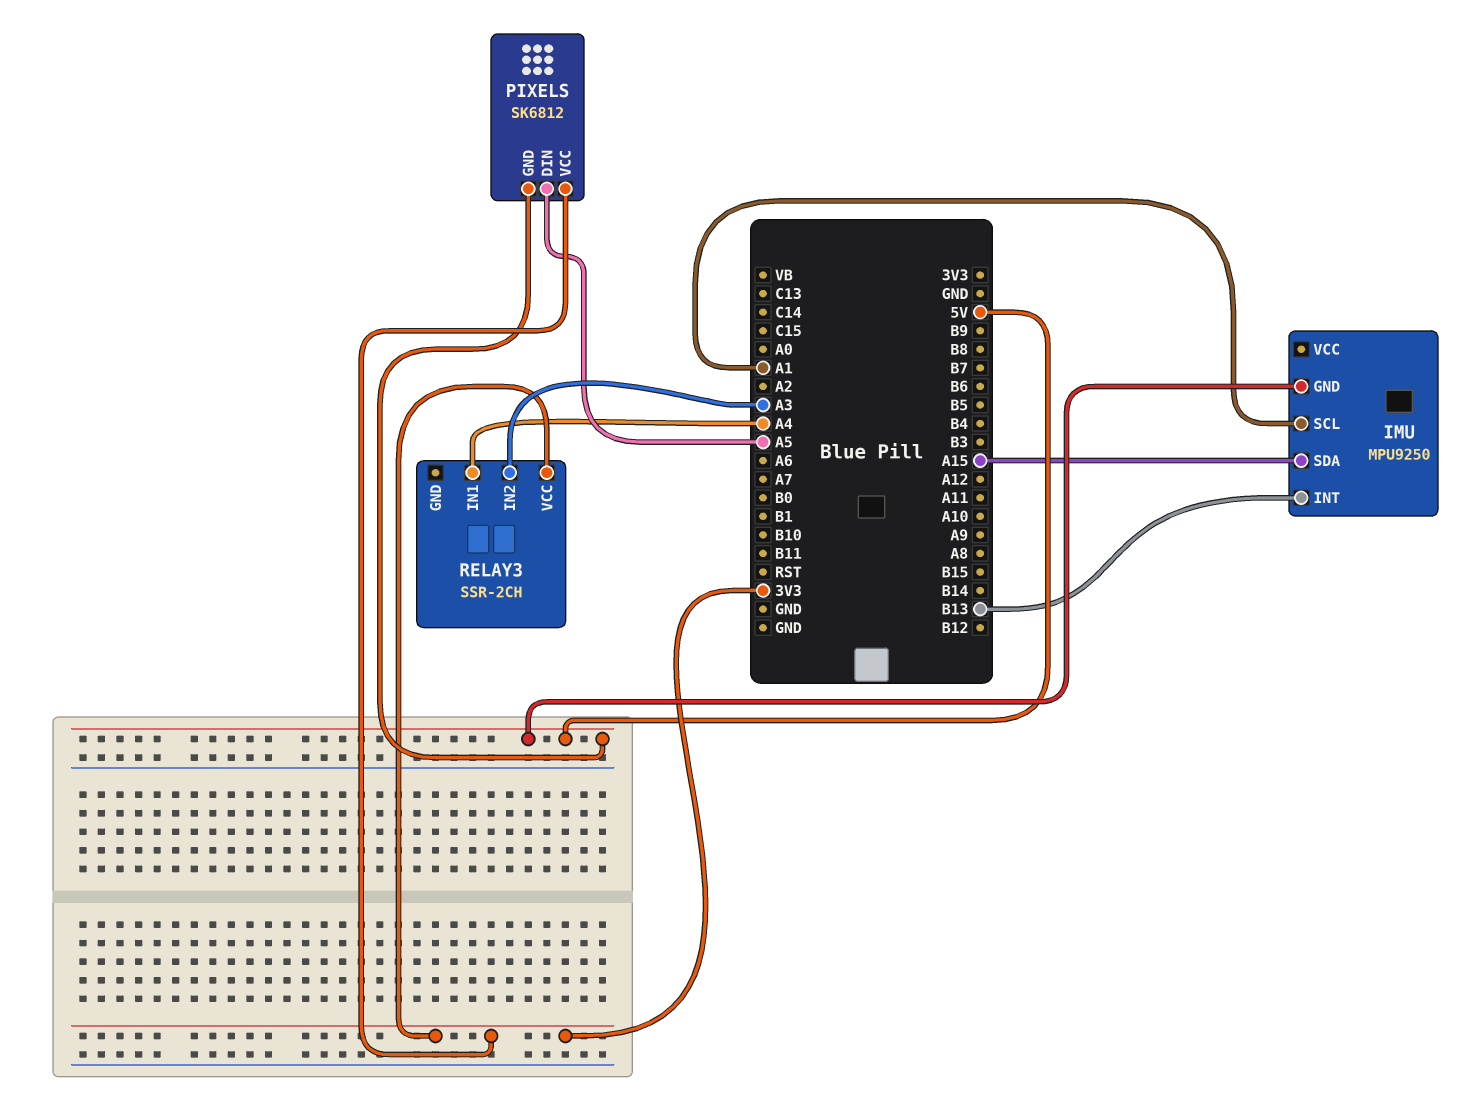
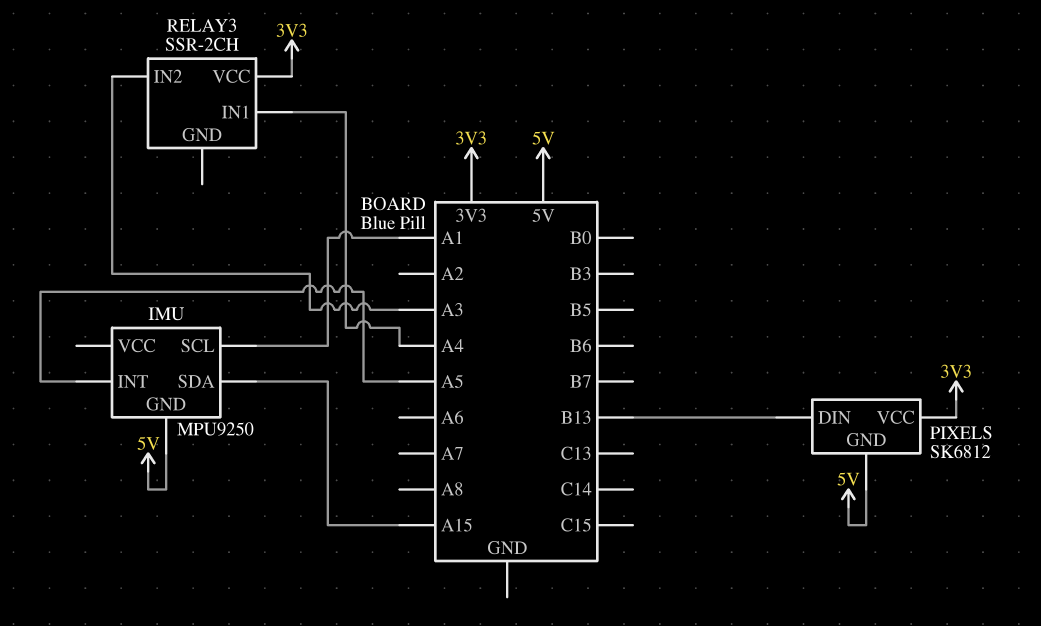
IMU pin INT: B13 -> A5
PIXELS pin DIN: A5 -> B13

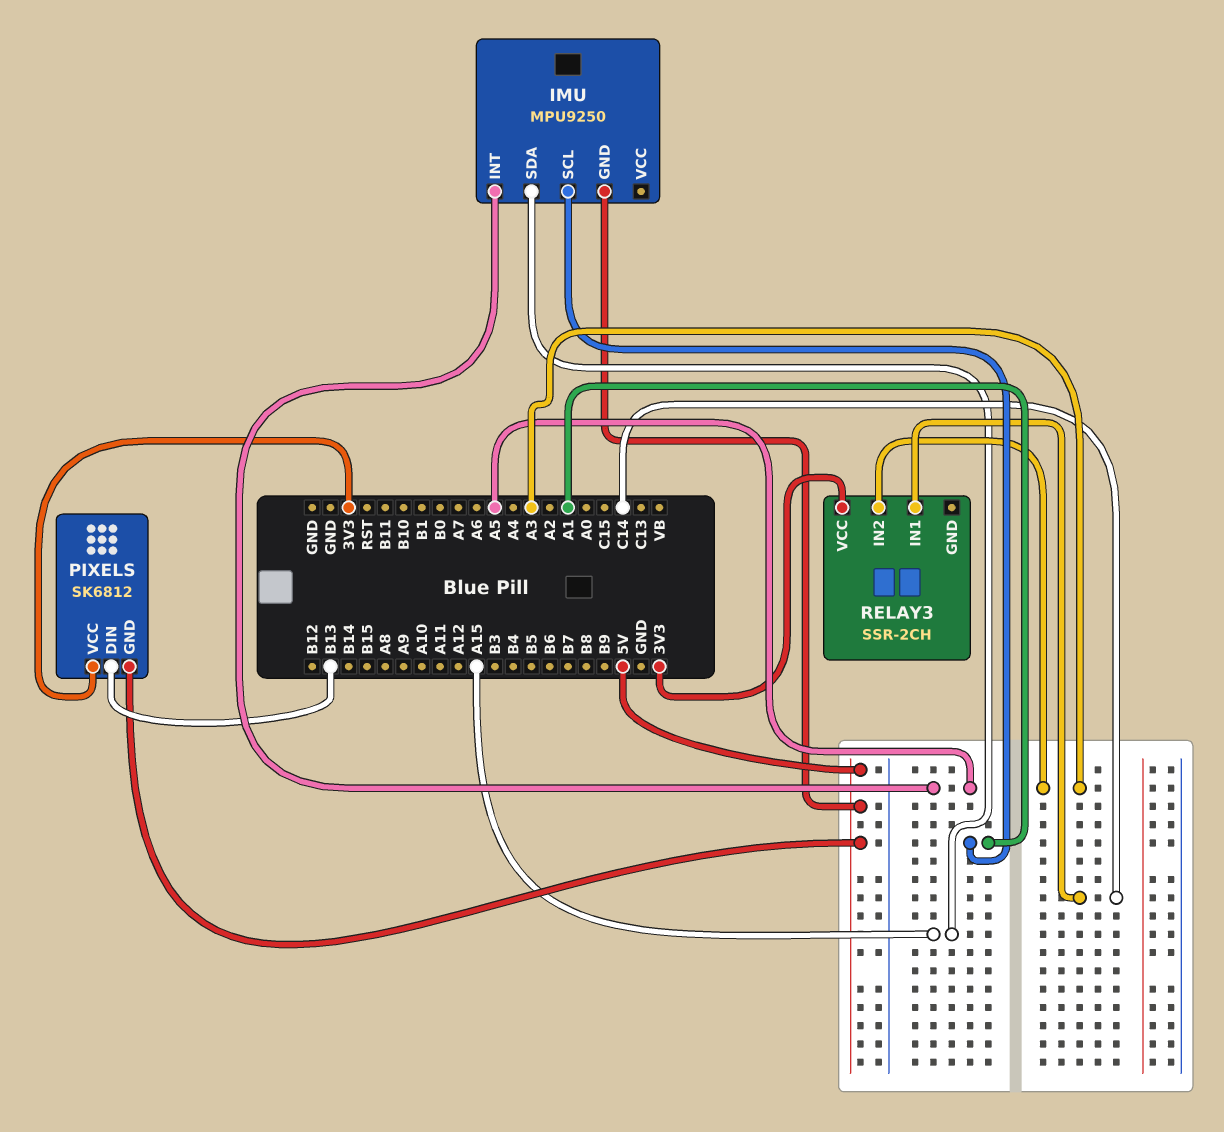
RELAY3 pin IN1: A4 -> C14

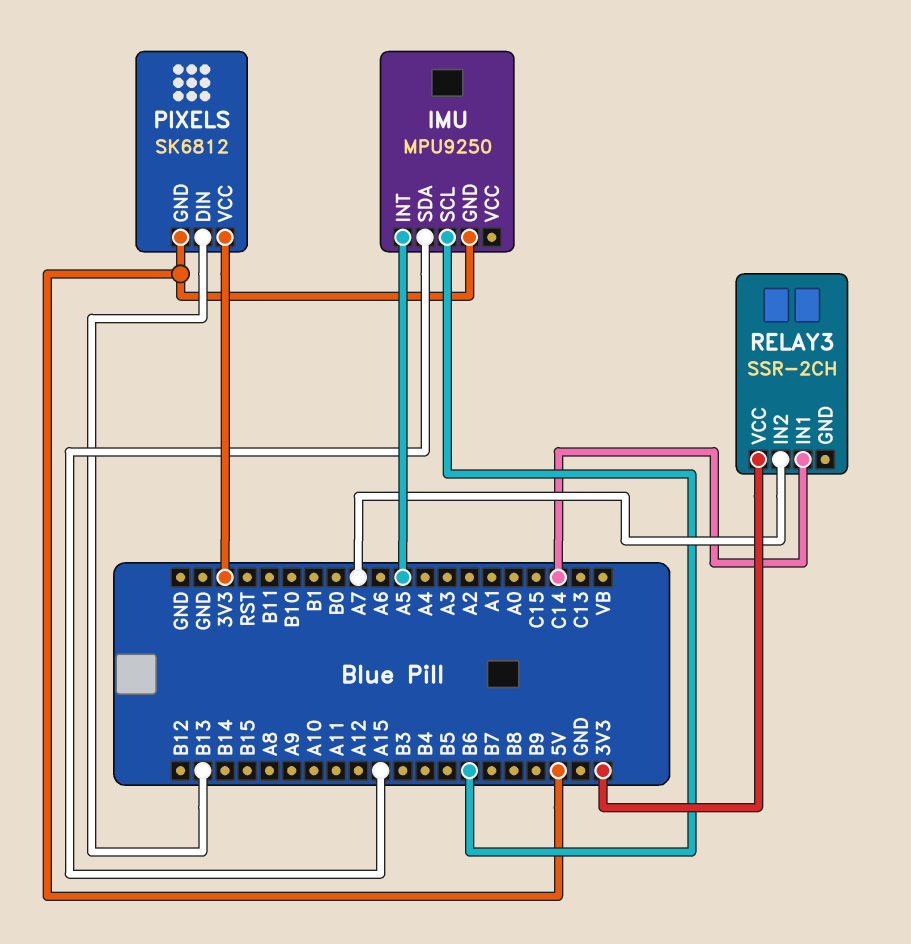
IMU pin SCL: A1 -> B6
RELAY3 pin IN2: A3 -> A7

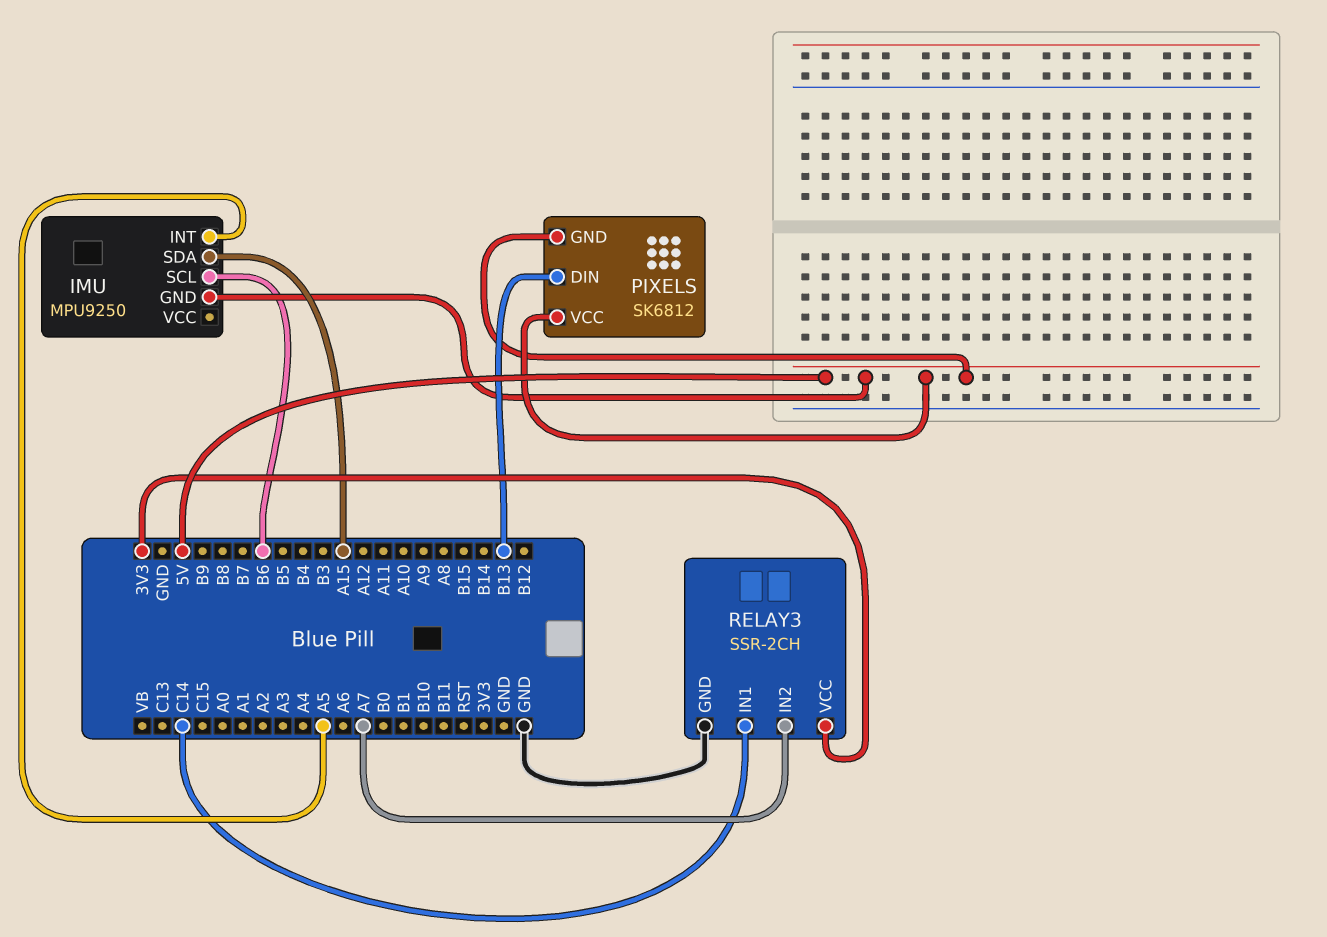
PIXELS pin VCC: 3V3 -> 5V
RELAY3 pin GND: none -> GND

